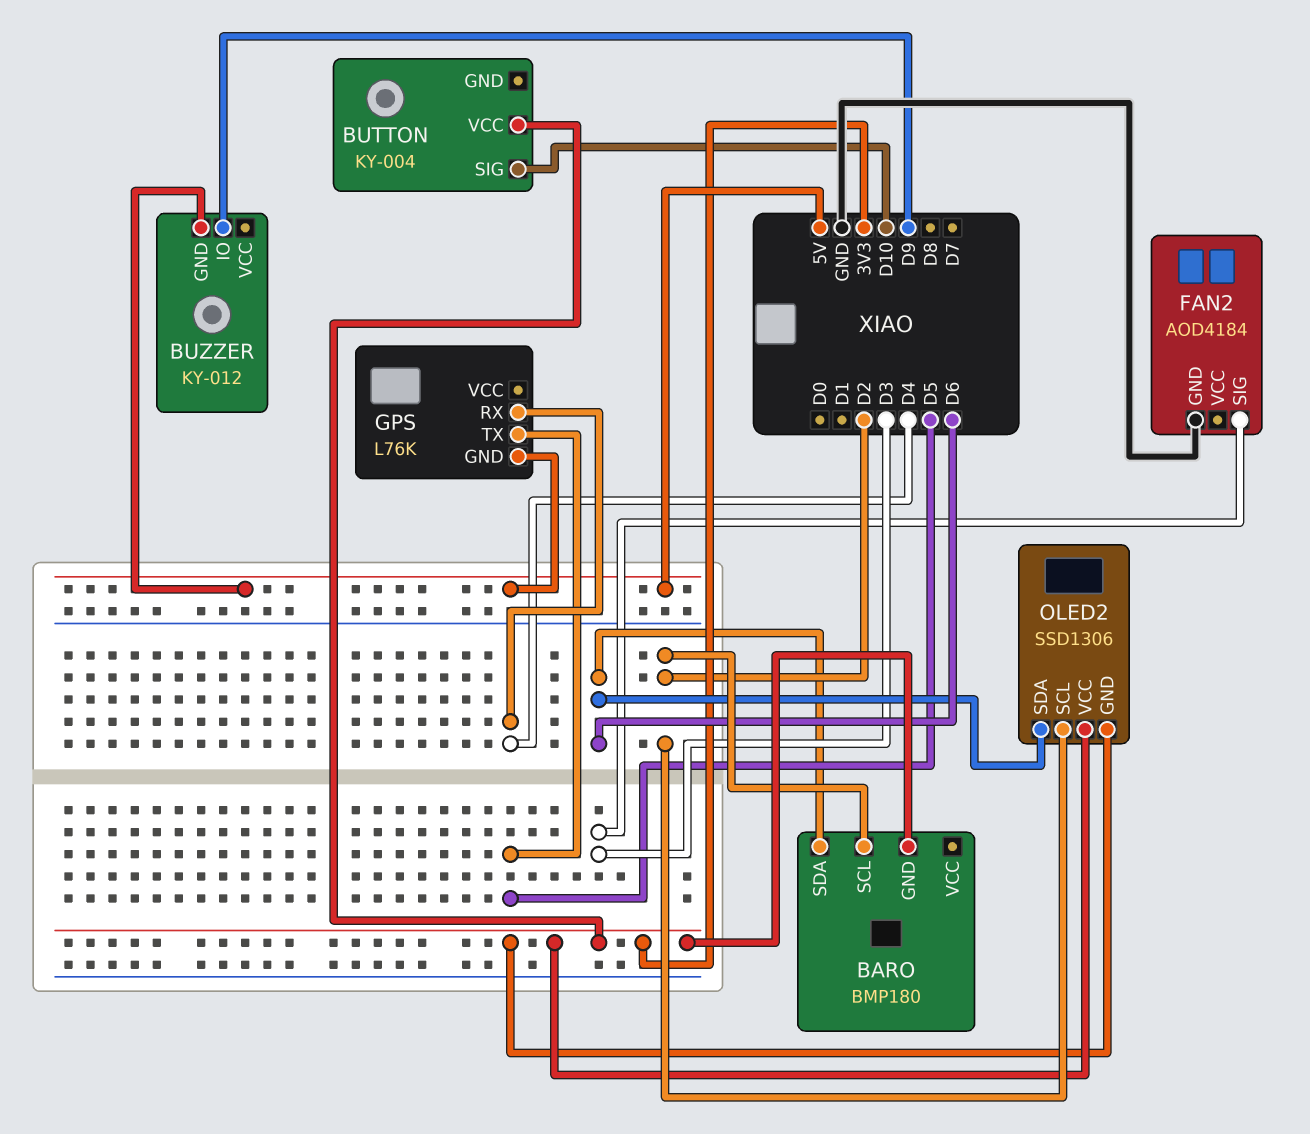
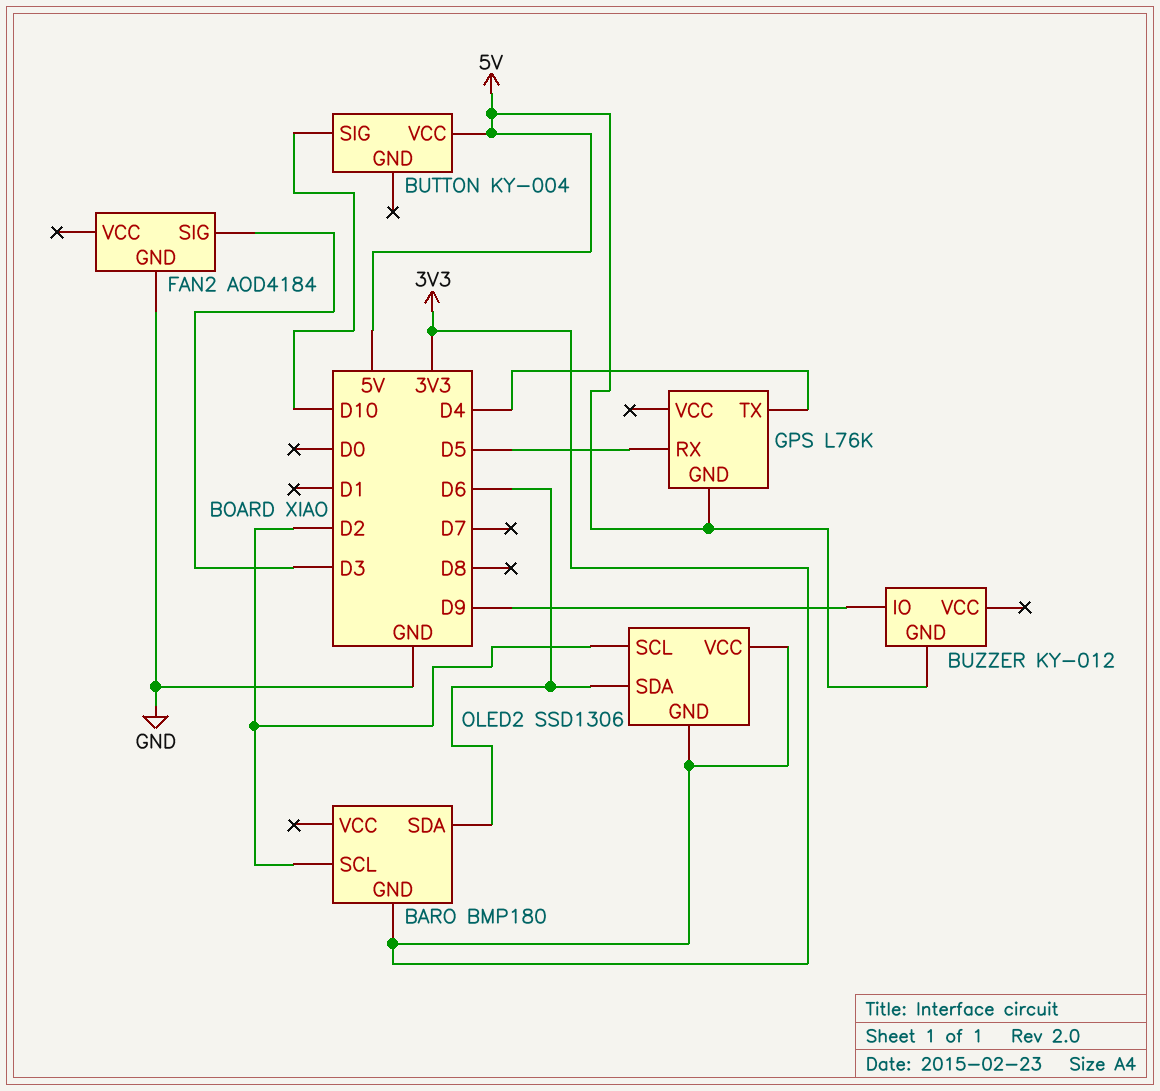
BUTTON pin VCC: 3V3 -> 5V
GPS pin RX: D4 -> D5
GPS pin TX: D5 -> D4

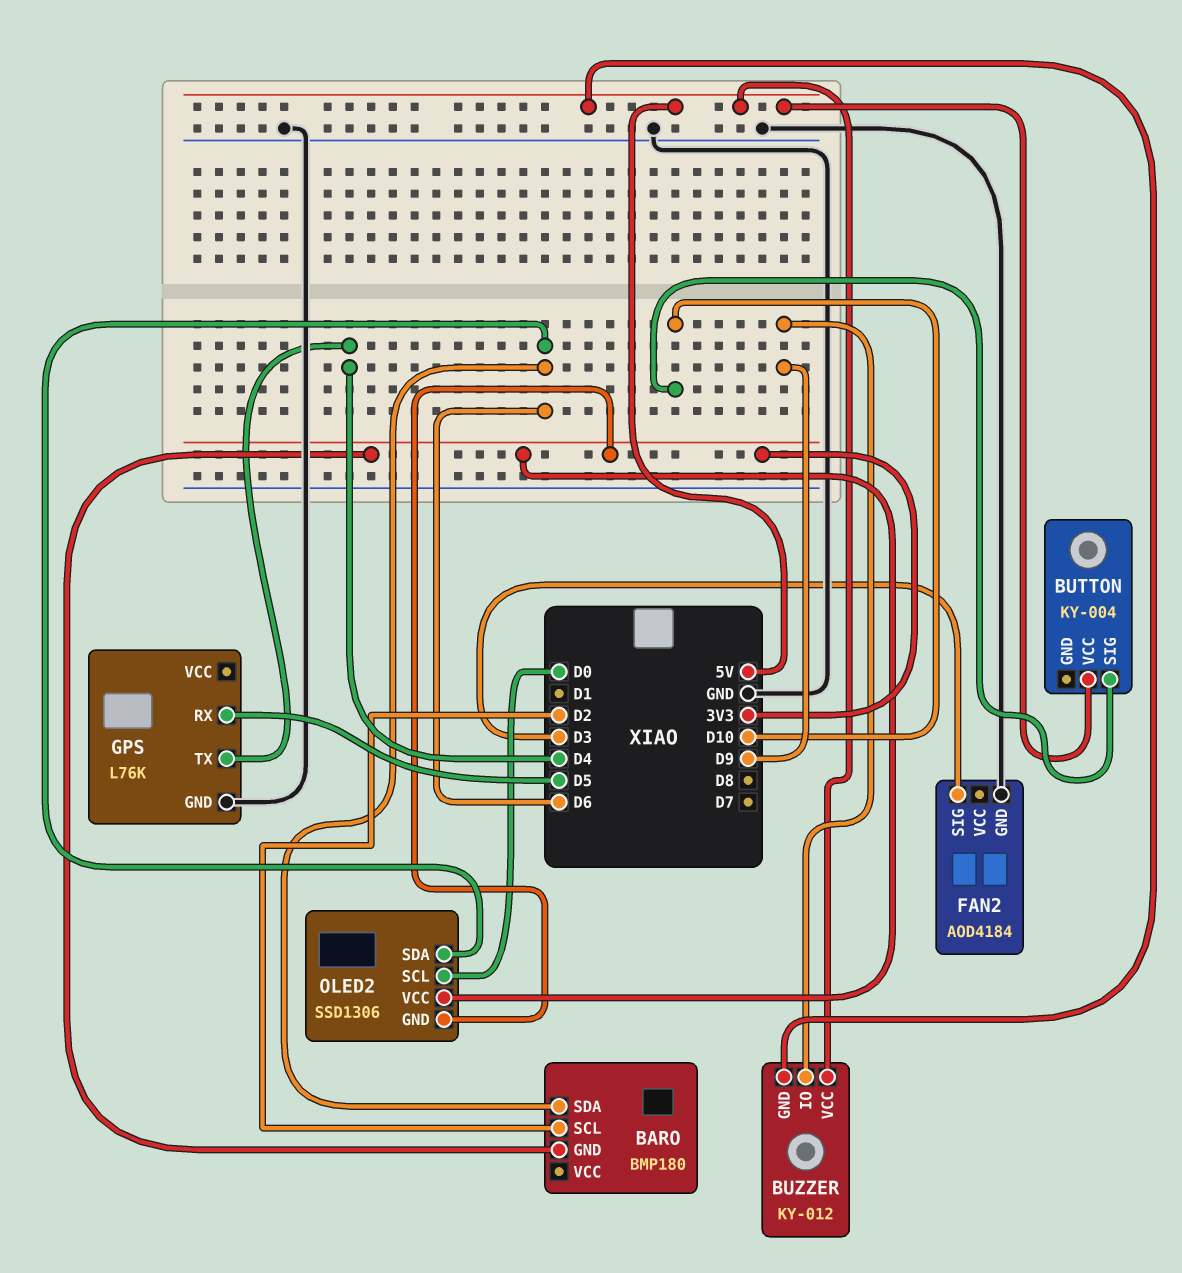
BUZZER pin VCC: none -> 5V
GPS pin GND: 5V -> GND
OLED2 pin SCL: D2 -> D0

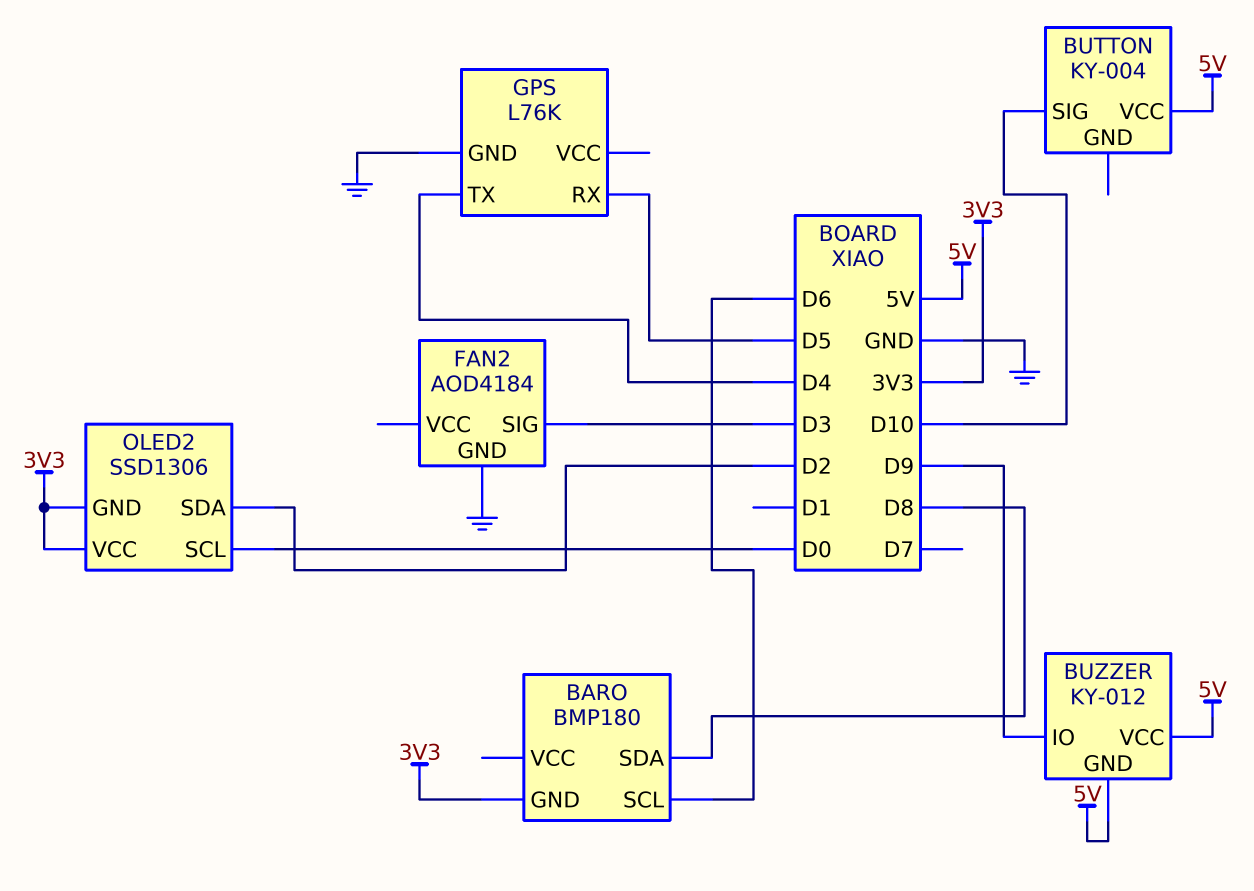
BARO pin SCL: D2 -> D6
BARO pin SDA: D6 -> D8
OLED2 pin SDA: D6 -> D2

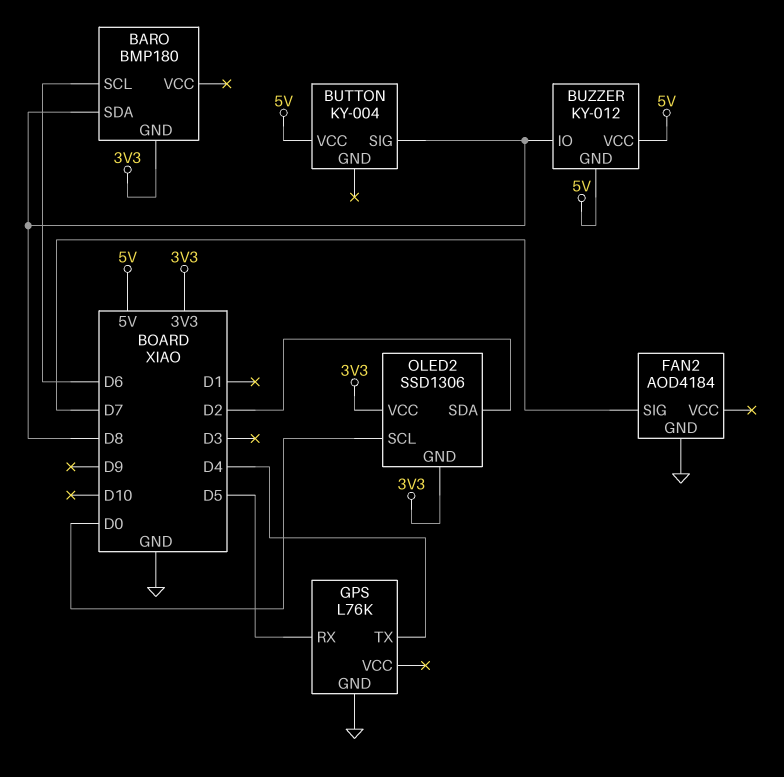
BUTTON pin SIG: D10 -> D8
BUZZER pin IO: D9 -> D8
FAN2 pin SIG: D3 -> D7

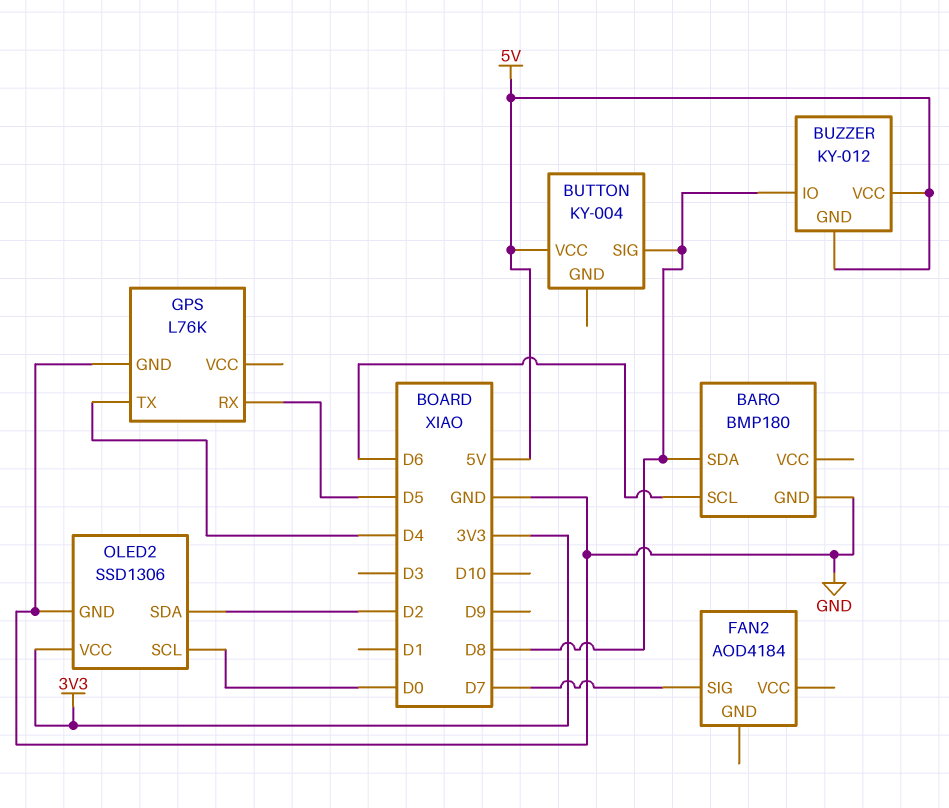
BARO pin GND: 3V3 -> GND
FAN2 pin GND: GND -> none
OLED2 pin GND: 3V3 -> GND

